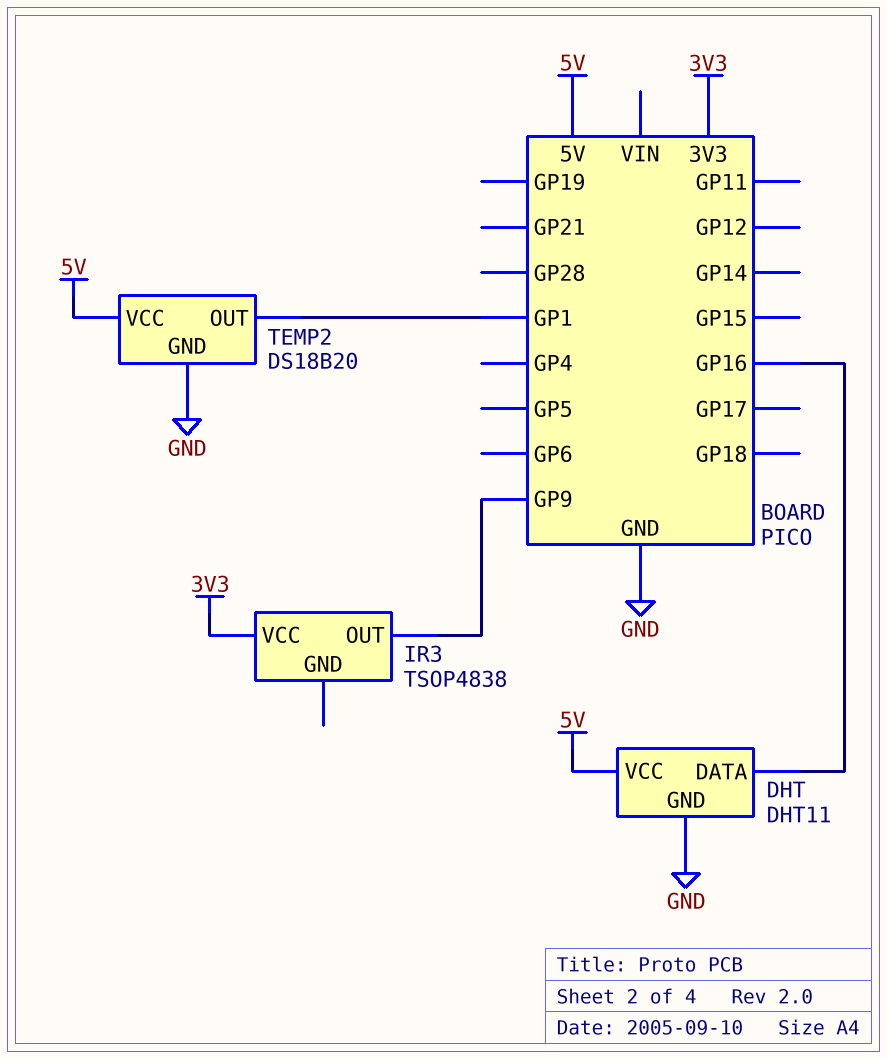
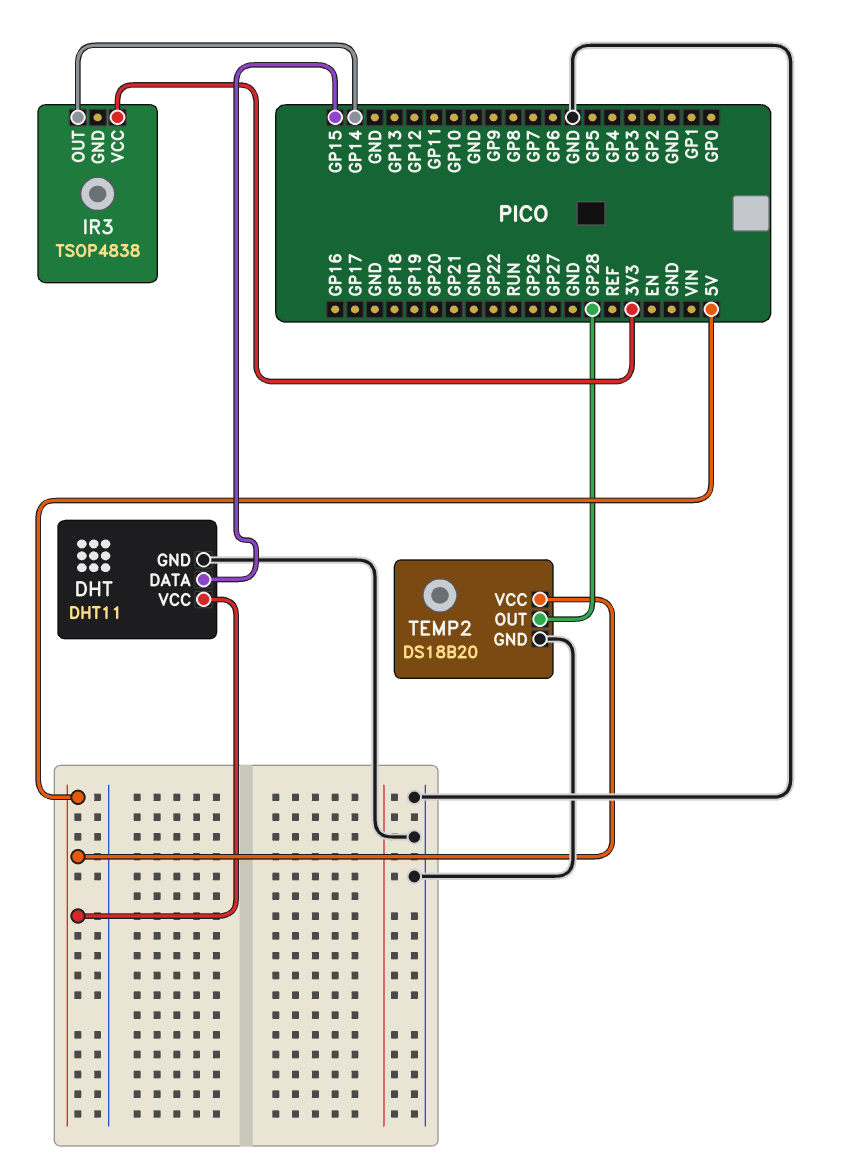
DHT pin DATA: GP16 -> GP15
IR3 pin OUT: GP9 -> GP14
TEMP2 pin OUT: GP1 -> GP28

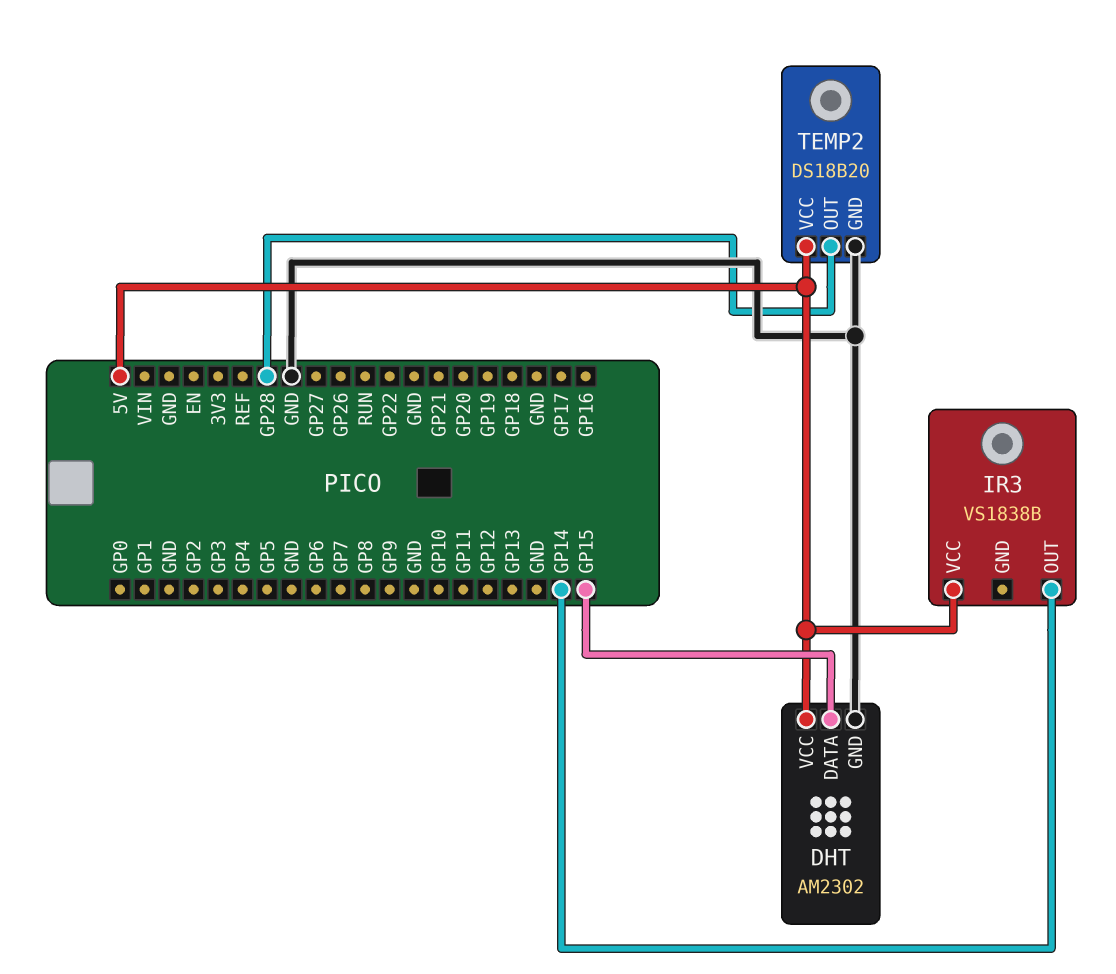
DHT: DHT11 -> AM2302
IR3: TSOP4838 -> VS1838B
IR3 pin VCC: 3V3 -> 5V

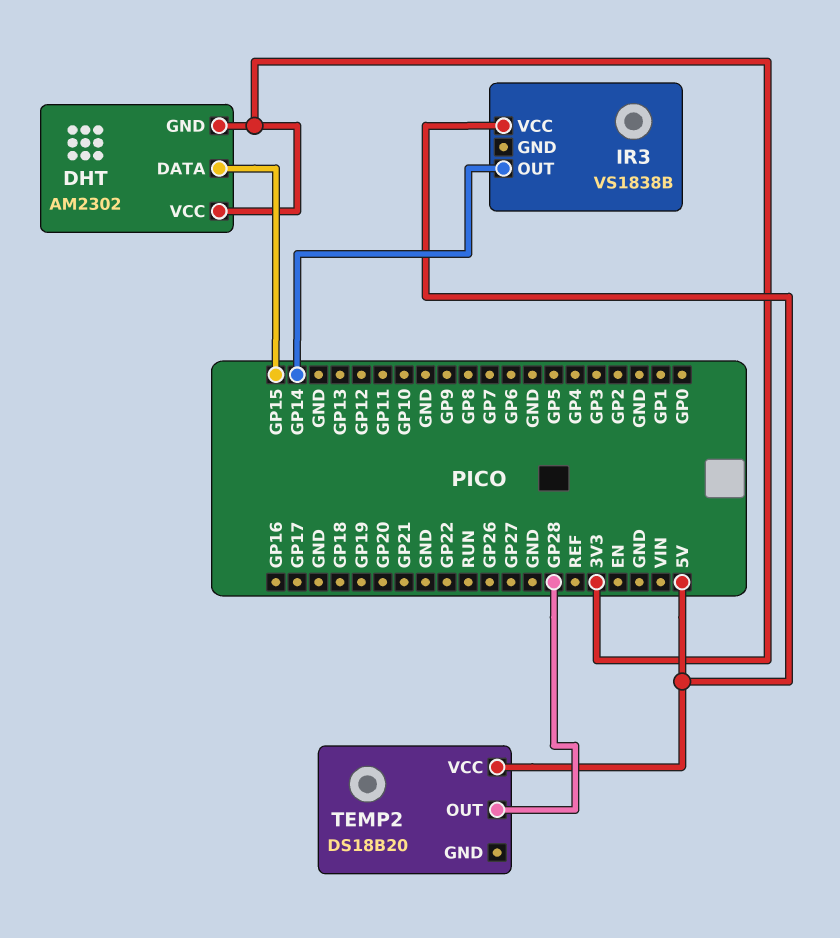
DHT pin GND: GND -> 3V3
DHT pin VCC: 5V -> 3V3
TEMP2 pin GND: GND -> none

